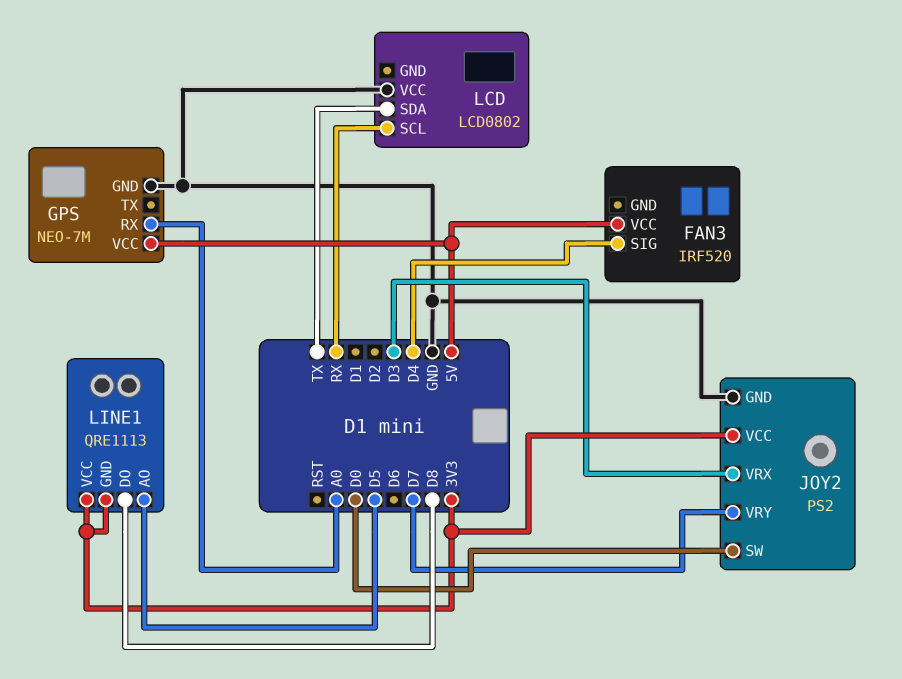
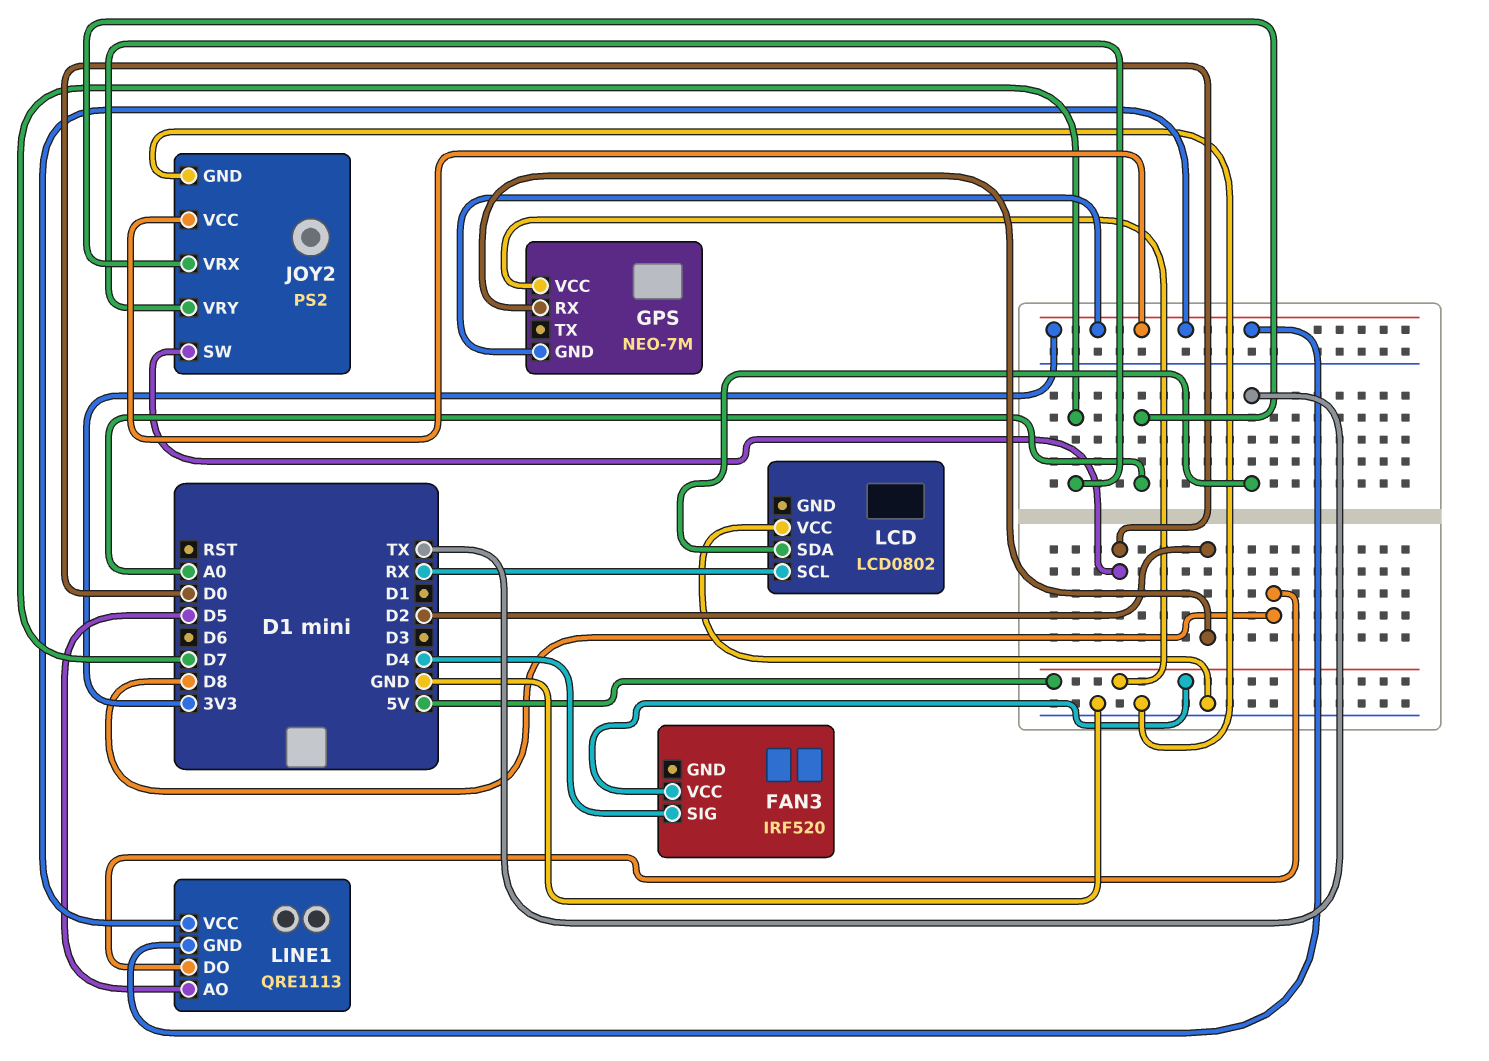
GPS pin GND: GND -> 3V3
GPS pin RX: A0 -> D2
JOY2 pin VRX: D3 -> A0

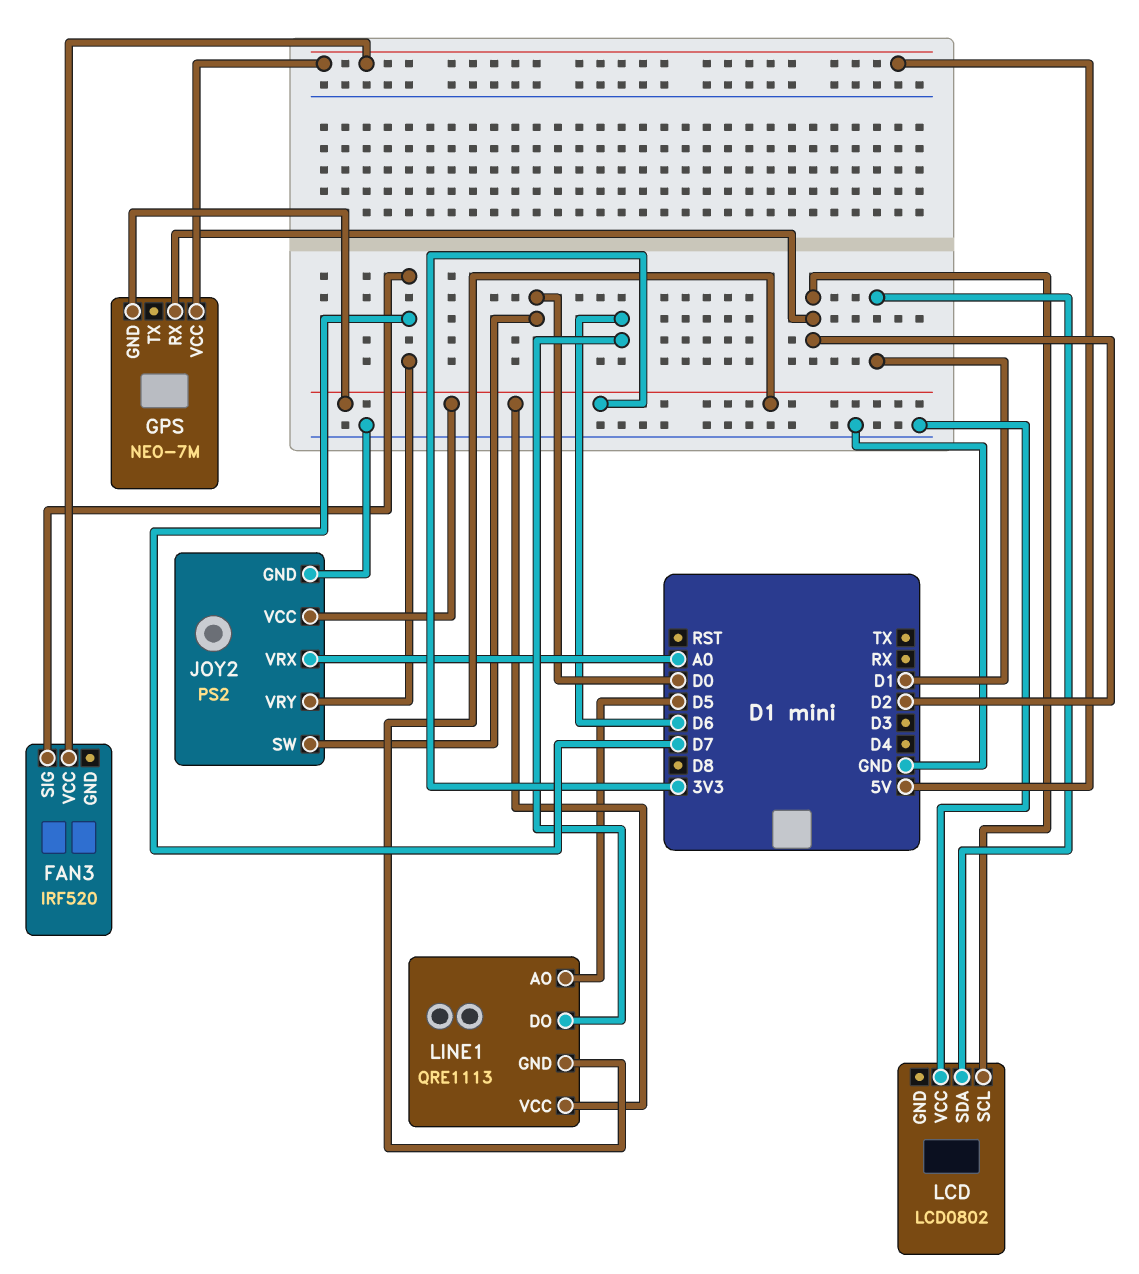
FAN3 pin SIG: D4 -> D7
LCD pin SCL: RX -> D2
LCD pin SDA: TX -> D1
LINE1 pin DO: D8 -> D6

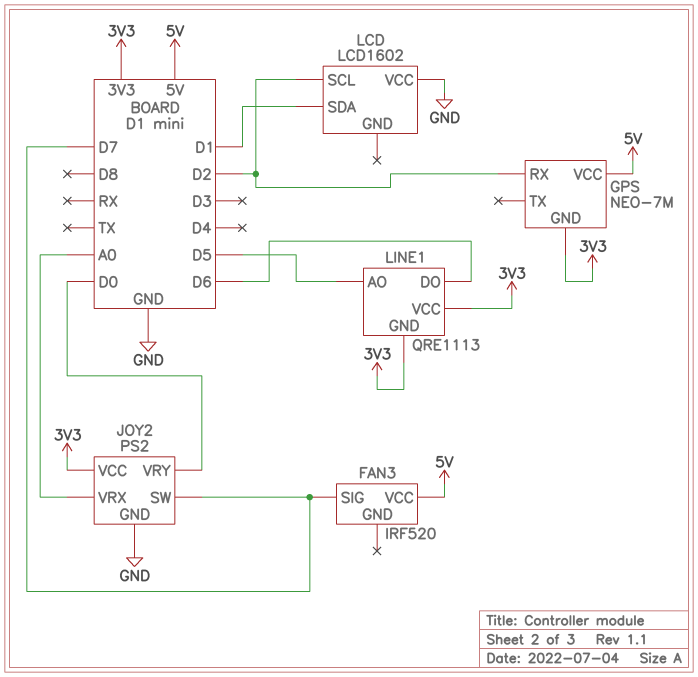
JOY2 pin SW: D0 -> D7
JOY2 pin VRY: D7 -> D0
LCD: LCD0802 -> LCD1602

